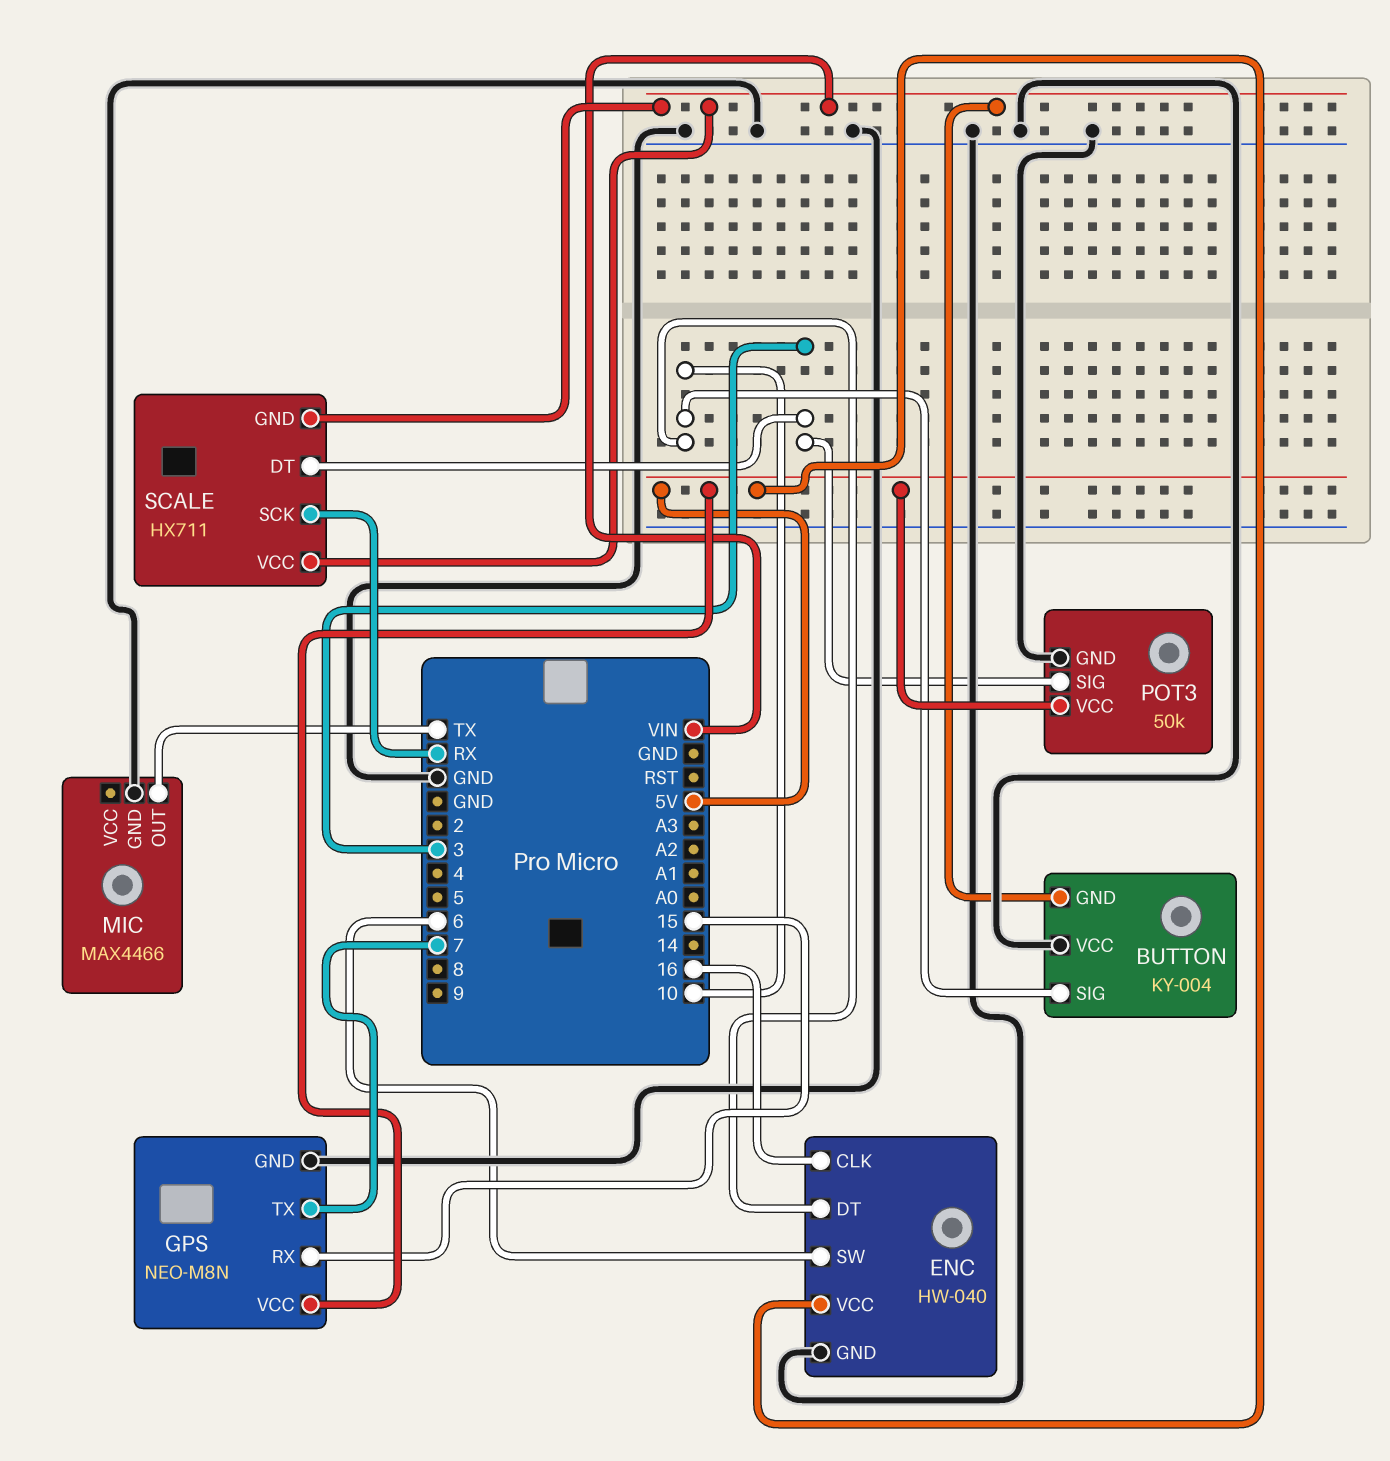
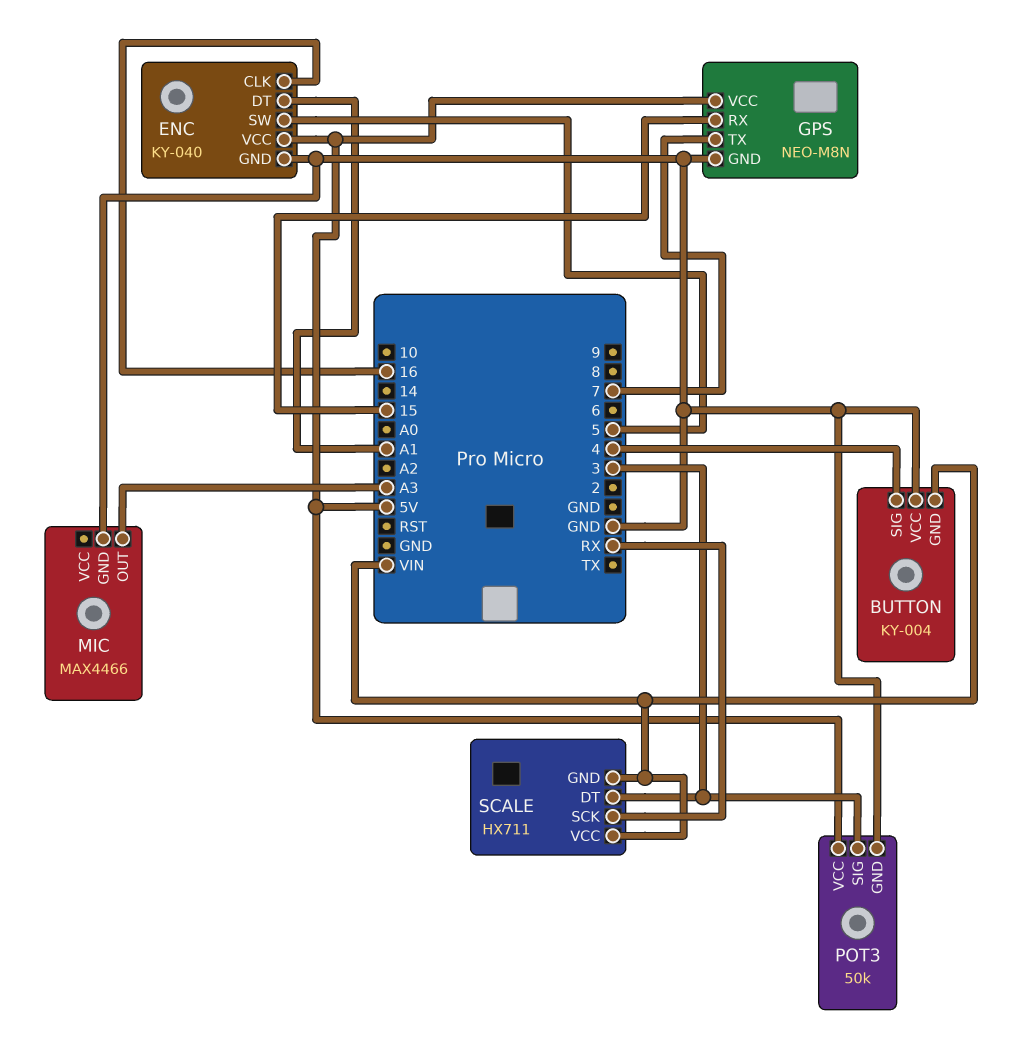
BUTTON pin SIG: 10 -> 4
ENC: HW-040 -> KY-040
ENC pin DT: 10 -> A1
ENC pin SW: 6 -> 5
MIC pin OUT: TX -> A3

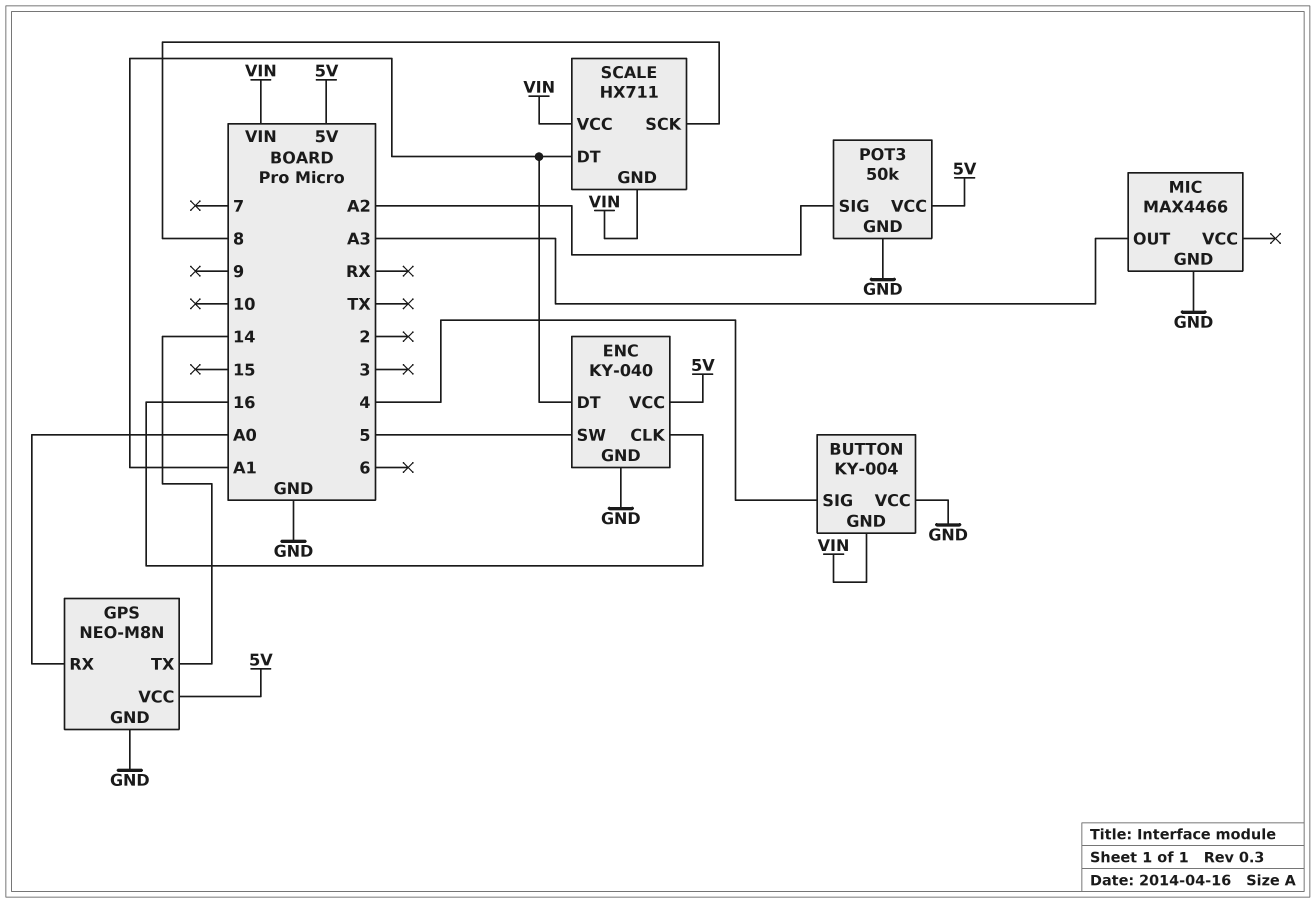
GPS pin RX: 15 -> A0
GPS pin TX: 7 -> 14
POT3 pin SIG: 3 -> A2
SCALE pin DT: 3 -> A1
SCALE pin SCK: RX -> 8

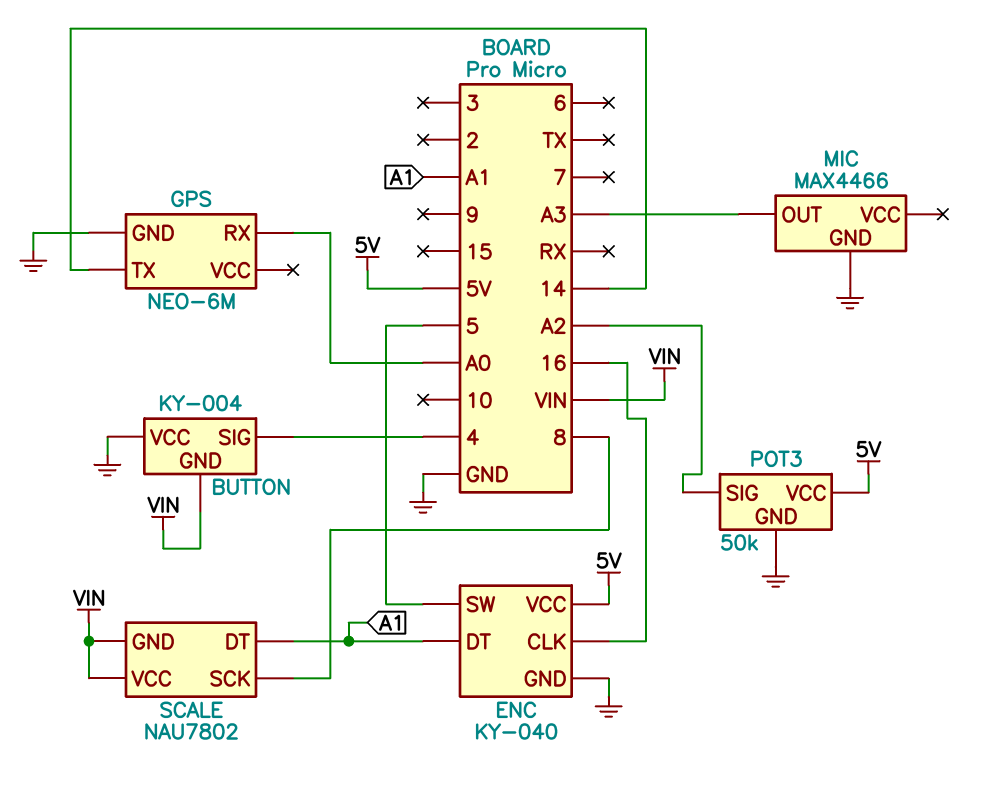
GPS: NEO-M8N -> NEO-6M
GPS pin VCC: 5V -> none
SCALE: HX711 -> NAU7802

